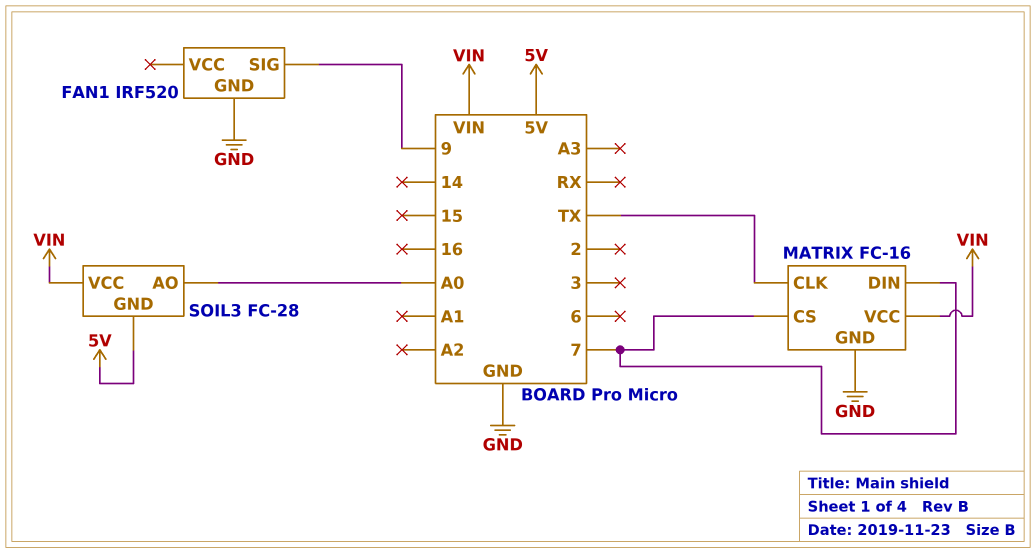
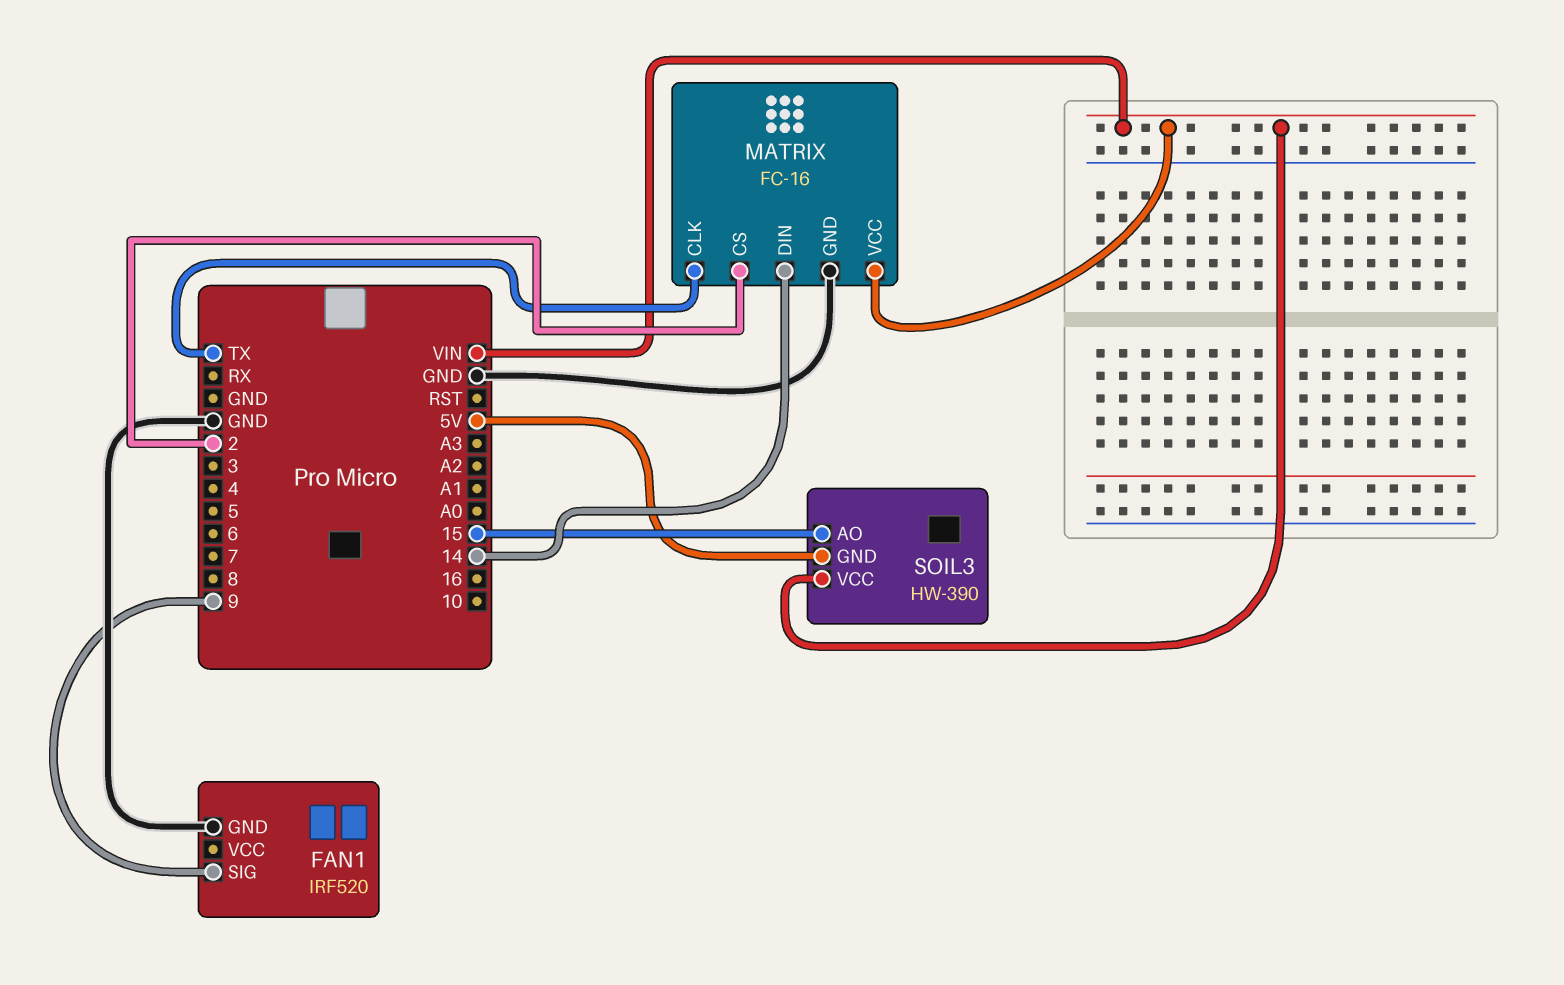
MATRIX pin CS: 7 -> 2
MATRIX pin DIN: 7 -> 14
SOIL3: FC-28 -> HW-390
SOIL3 pin AO: A0 -> 15

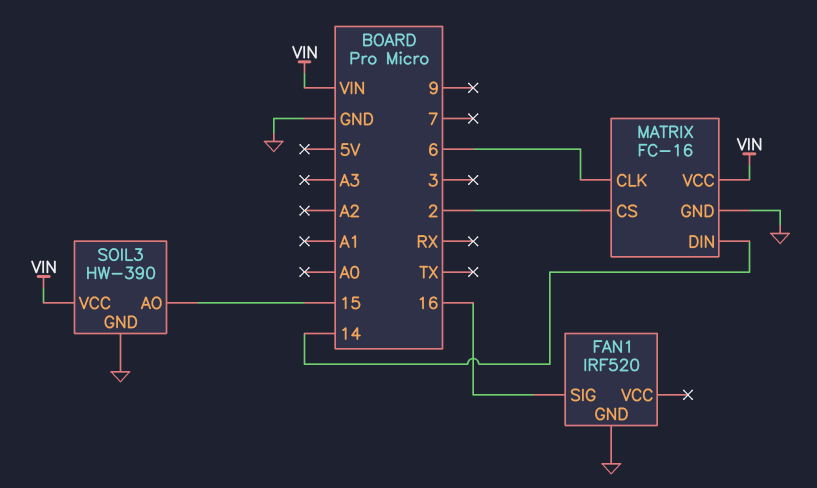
FAN1 pin SIG: 9 -> 16
MATRIX pin CLK: TX -> 6
SOIL3 pin GND: 5V -> GND

